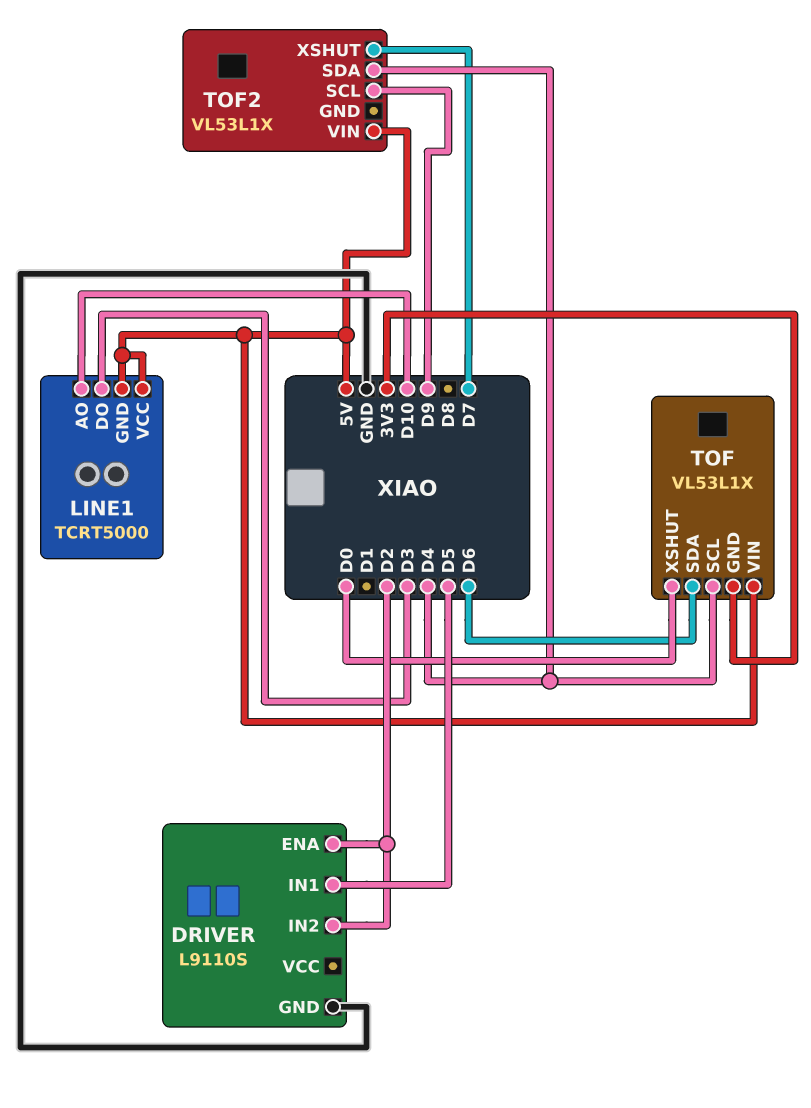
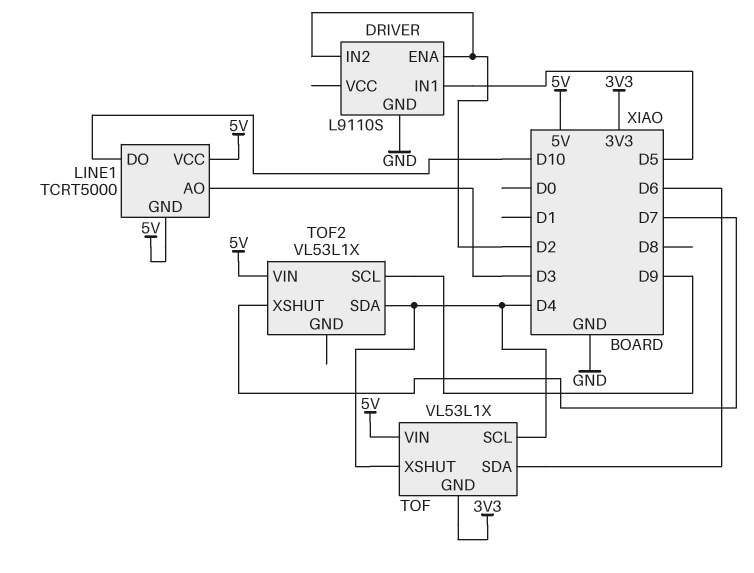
LINE1 pin AO: D10 -> D3
LINE1 pin DO: D3 -> D10
TOF pin XSHUT: D0 -> D4

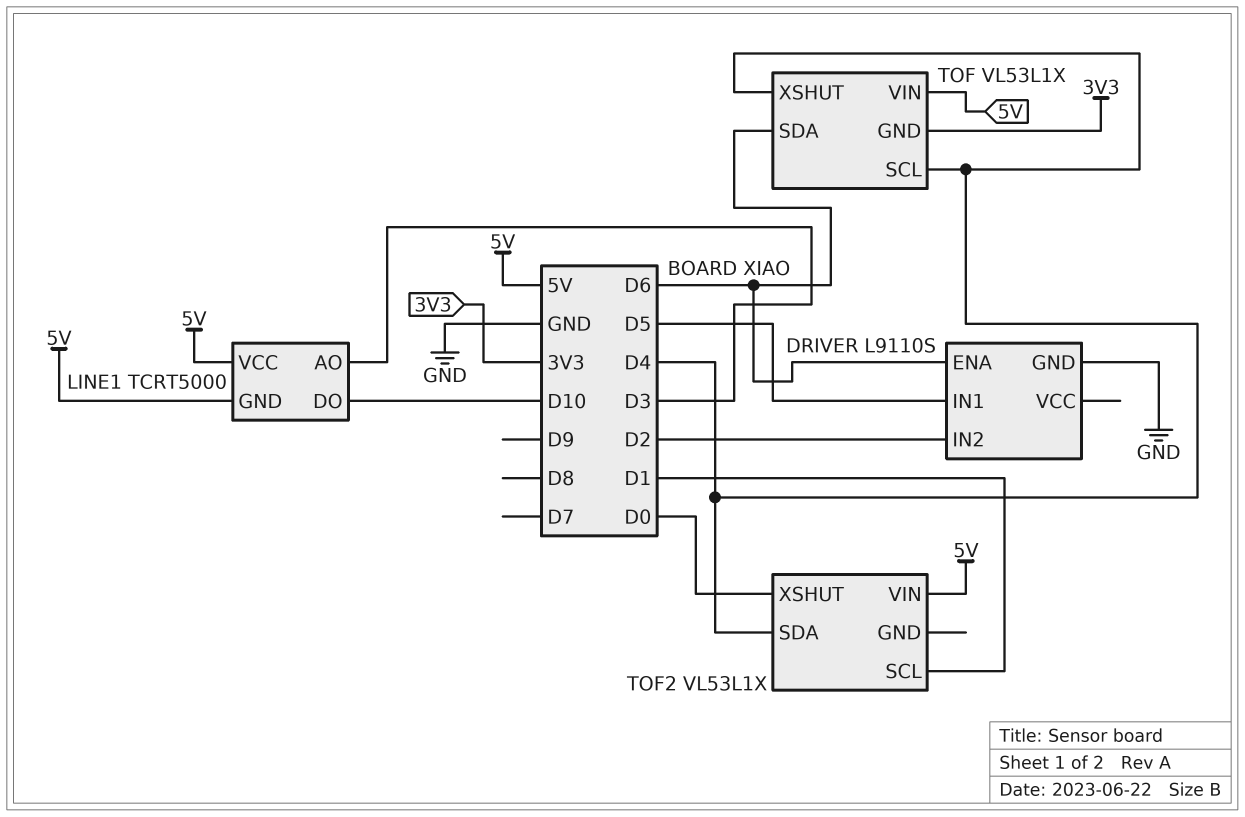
DRIVER pin ENA: D2 -> D6
TOF2 pin SCL: D9 -> D1
TOF2 pin XSHUT: D7 -> D0

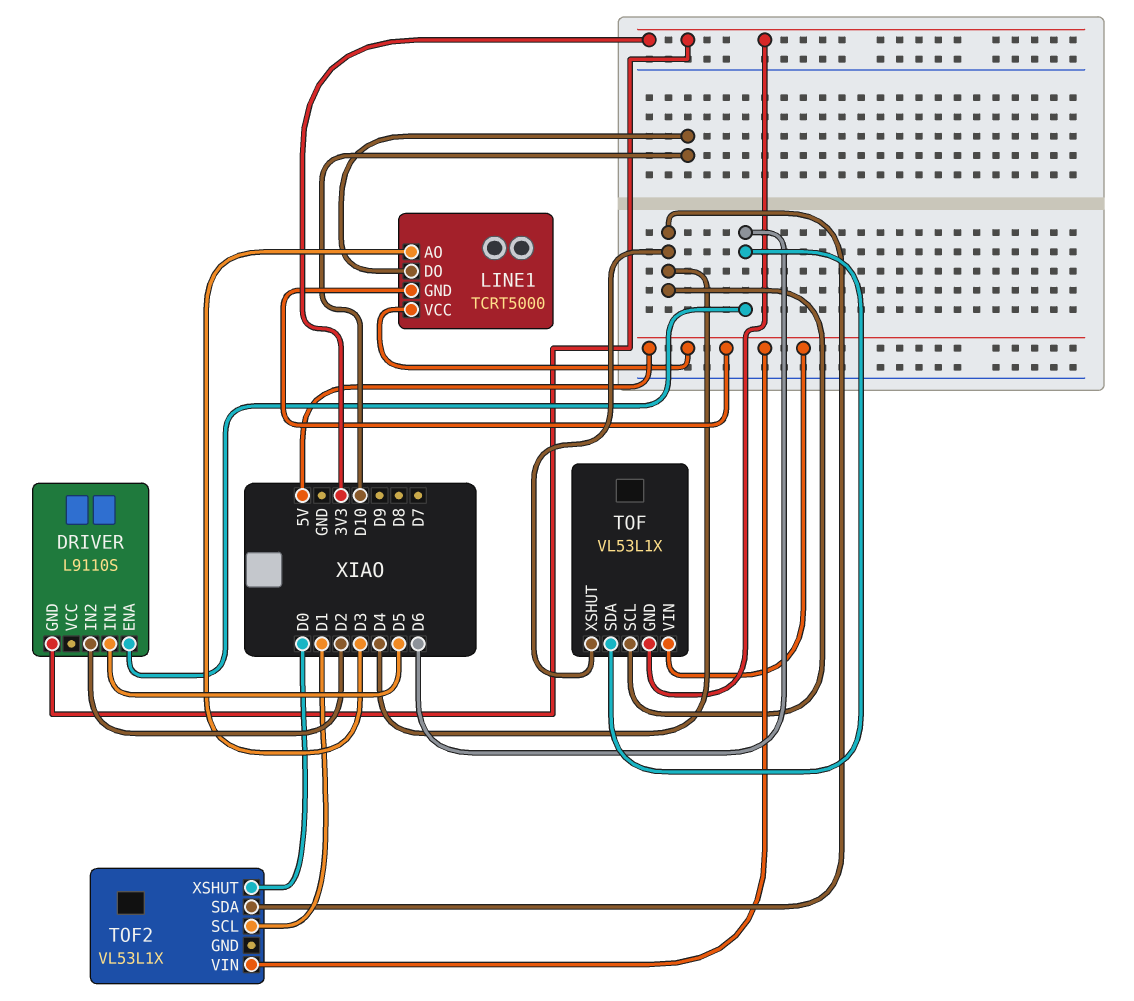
DRIVER pin GND: GND -> 3V3

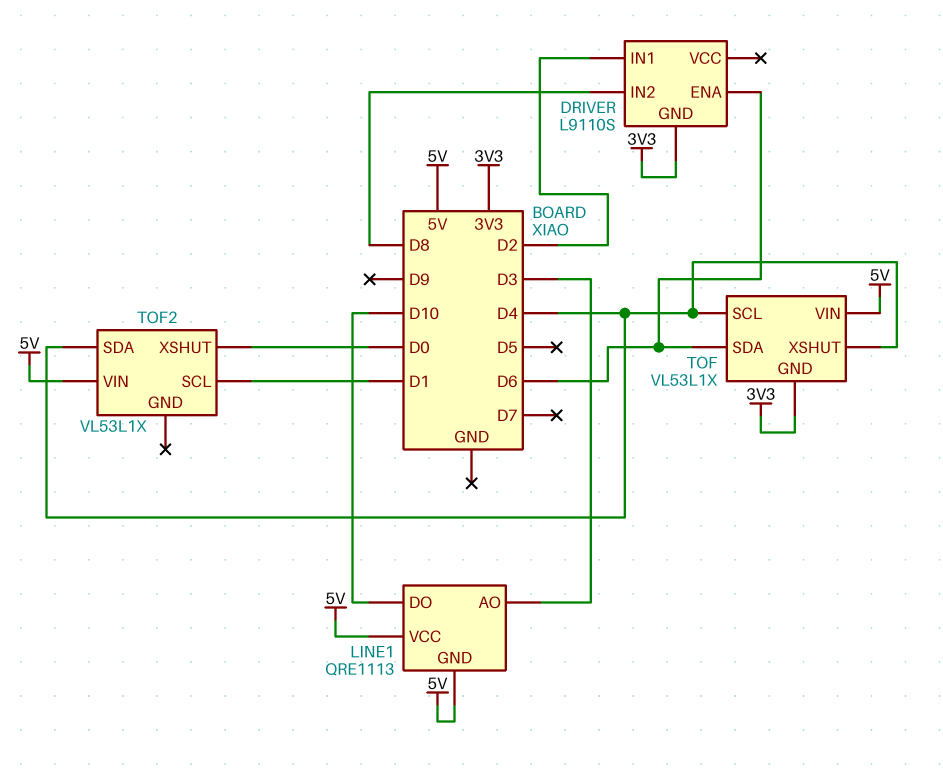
DRIVER pin IN1: D5 -> D2
DRIVER pin IN2: D2 -> D8
LINE1: TCRT5000 -> QRE1113

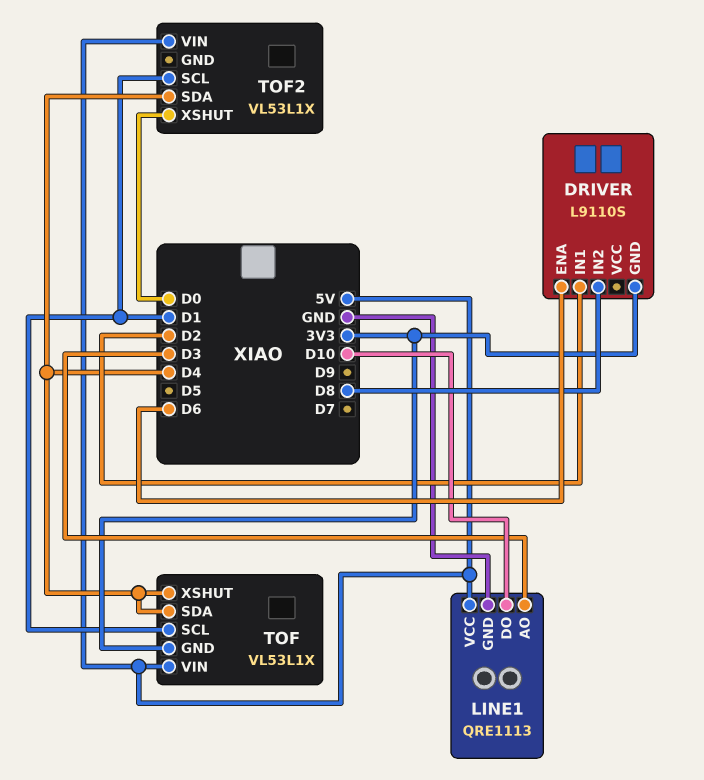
LINE1 pin GND: 5V -> GND
TOF pin SCL: D4 -> D1
TOF pin SDA: D6 -> D4

